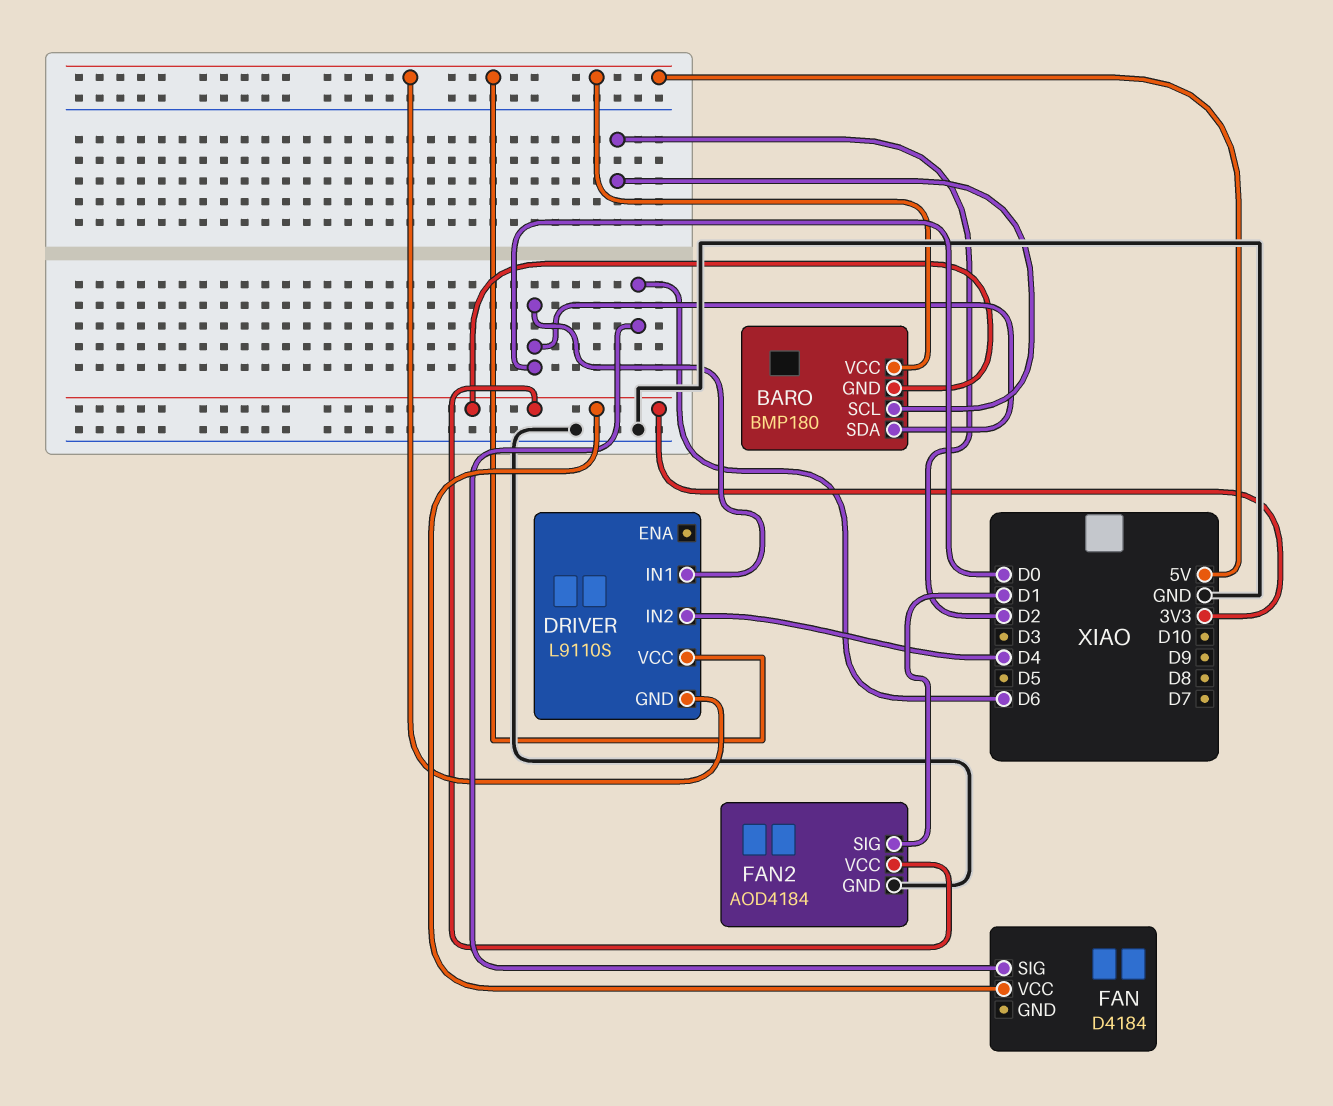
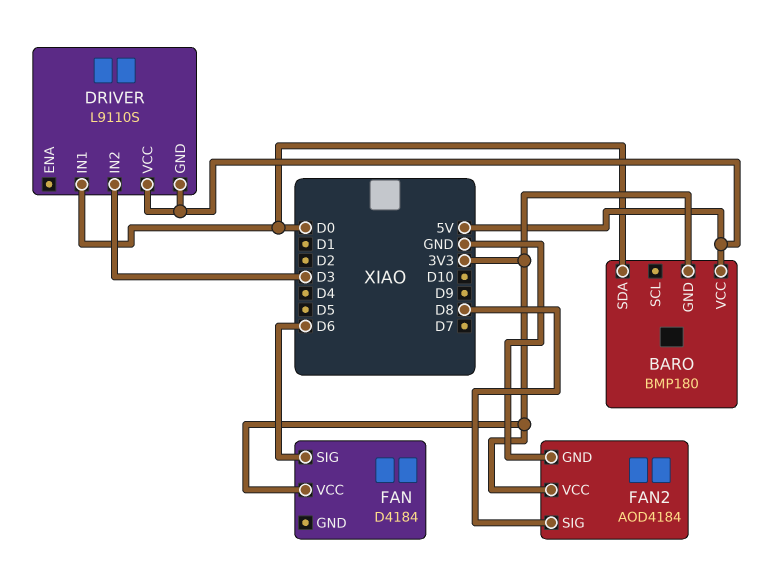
BARO pin SCL: D2 -> none
DRIVER pin IN2: D4 -> D3
FAN2 pin SIG: D1 -> D8

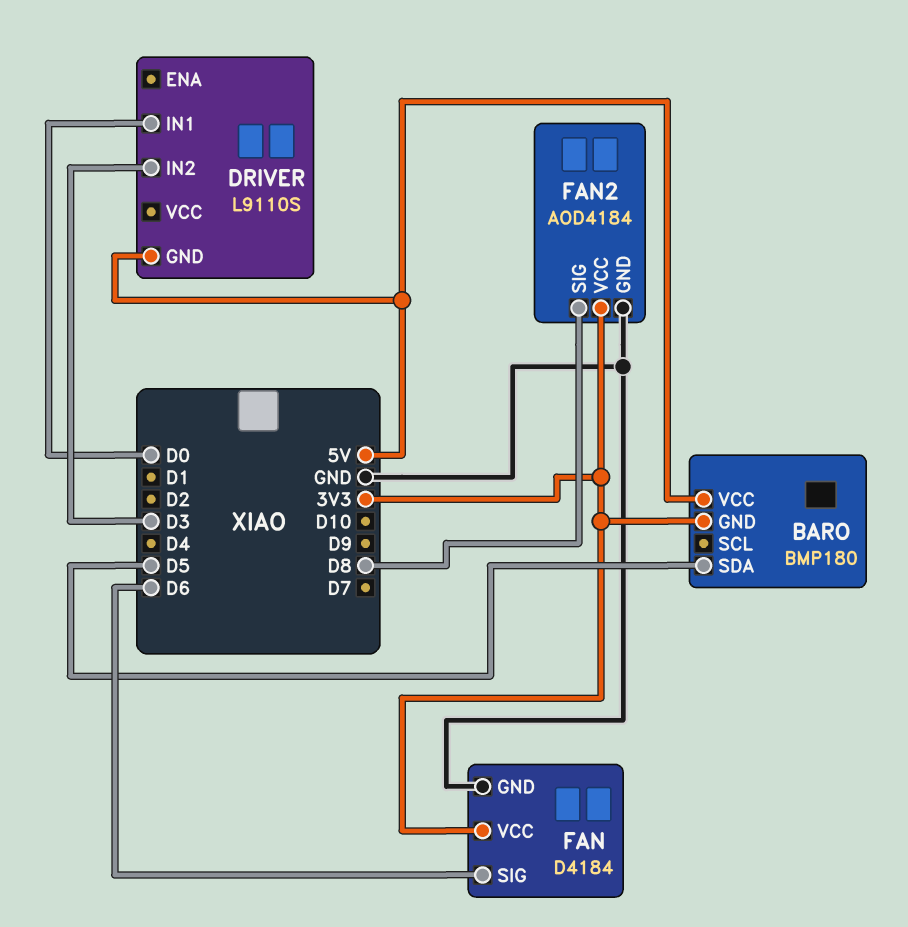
BARO pin SDA: D0 -> D5
DRIVER pin VCC: 5V -> none
FAN pin GND: none -> GND

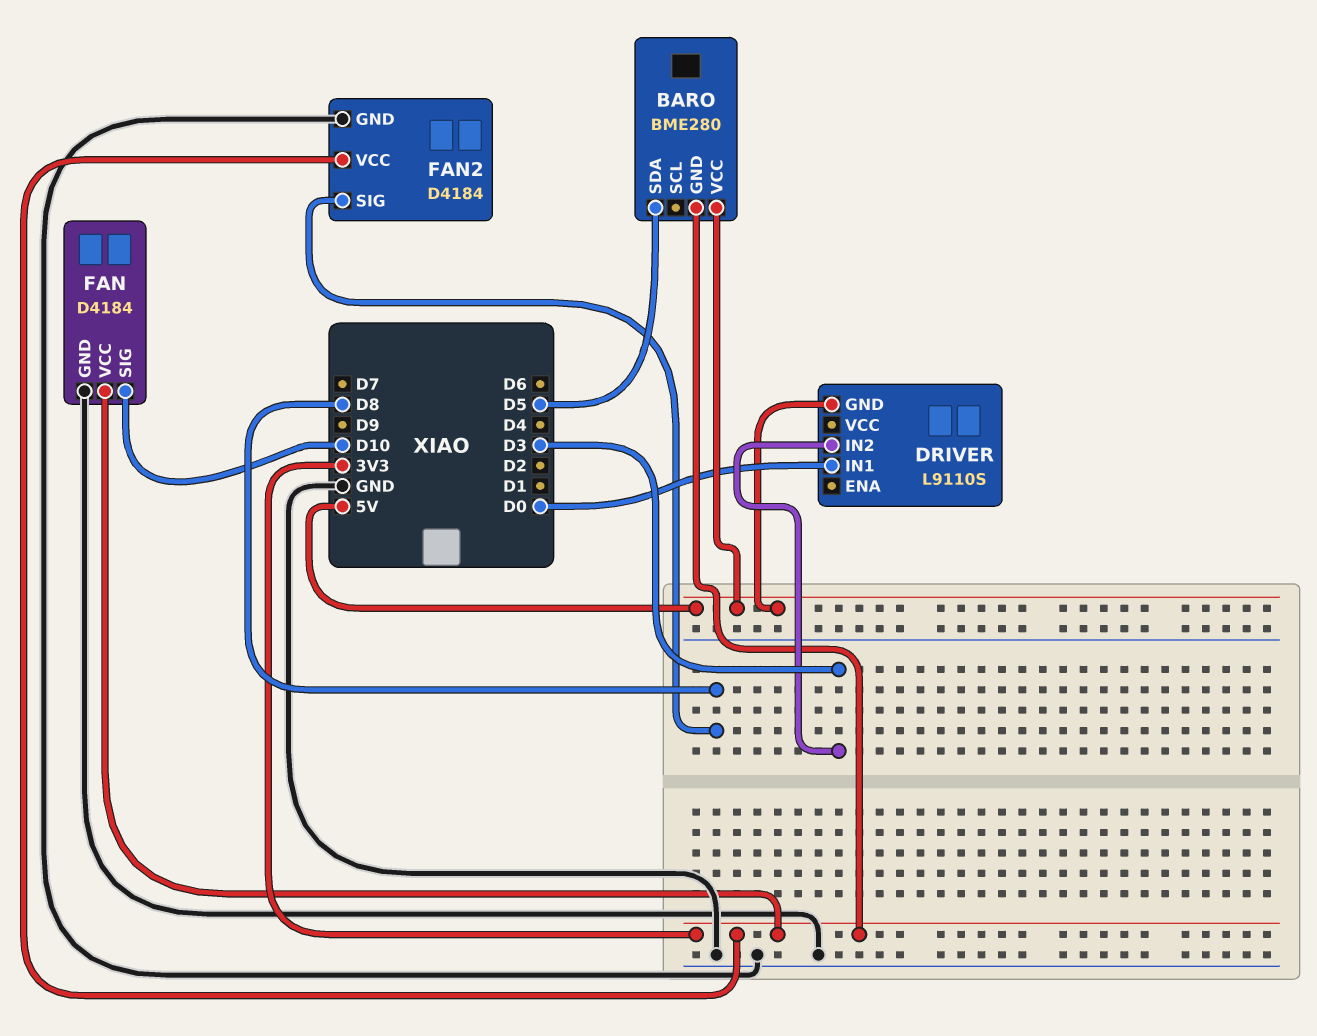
BARO: BMP180 -> BME280
FAN pin SIG: D6 -> D10
FAN2: AOD4184 -> D4184

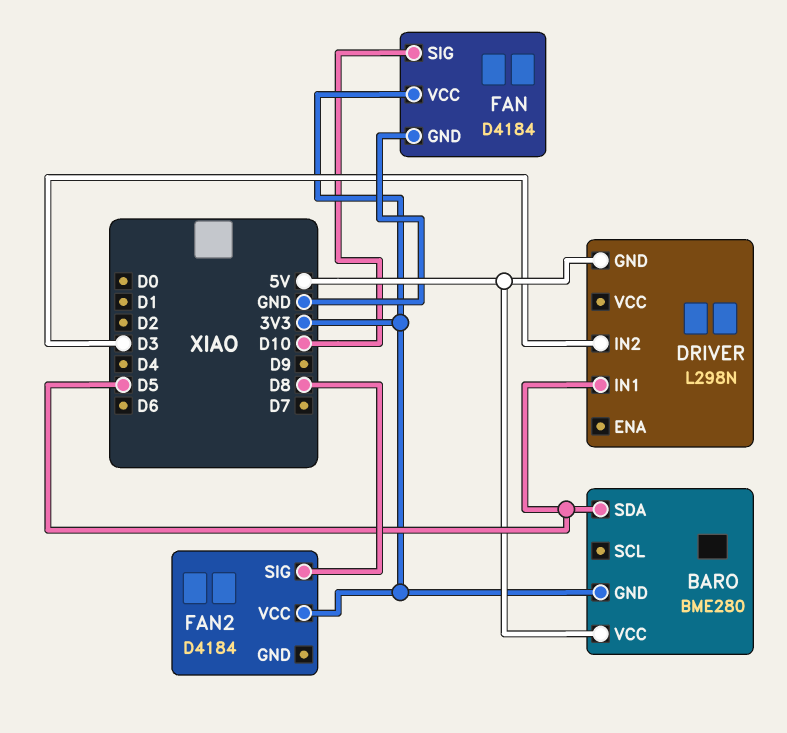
DRIVER: L9110S -> L298N
DRIVER pin IN1: D0 -> D5
FAN2 pin GND: GND -> none

